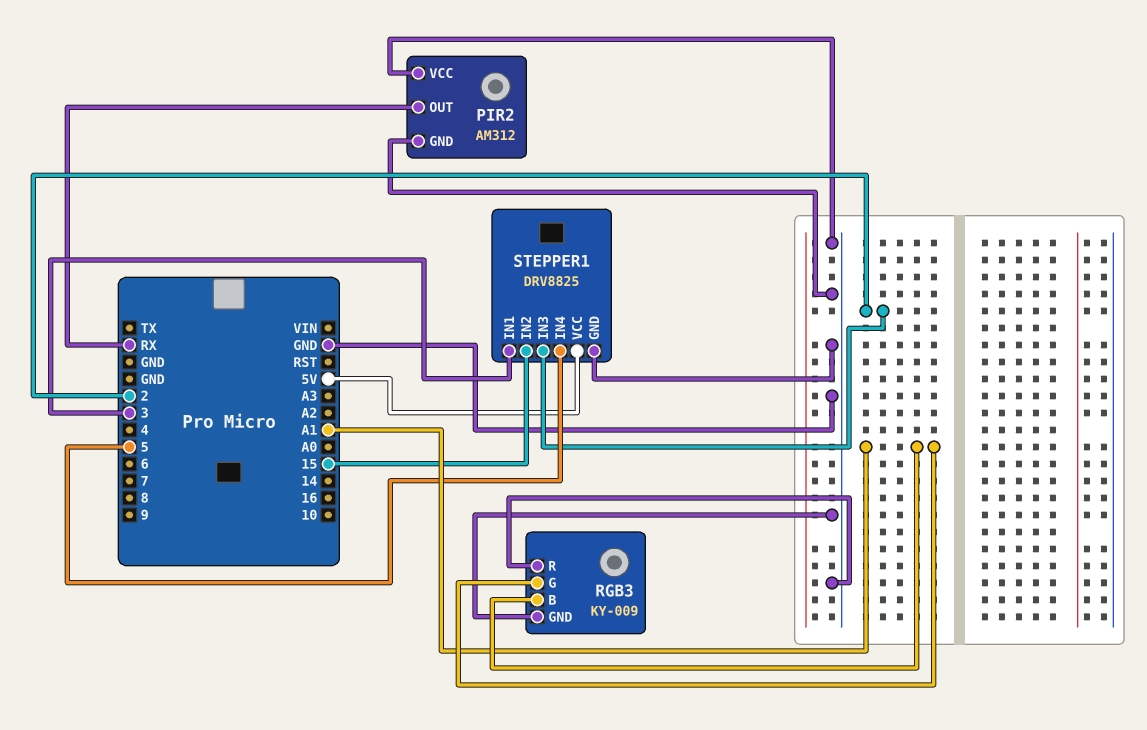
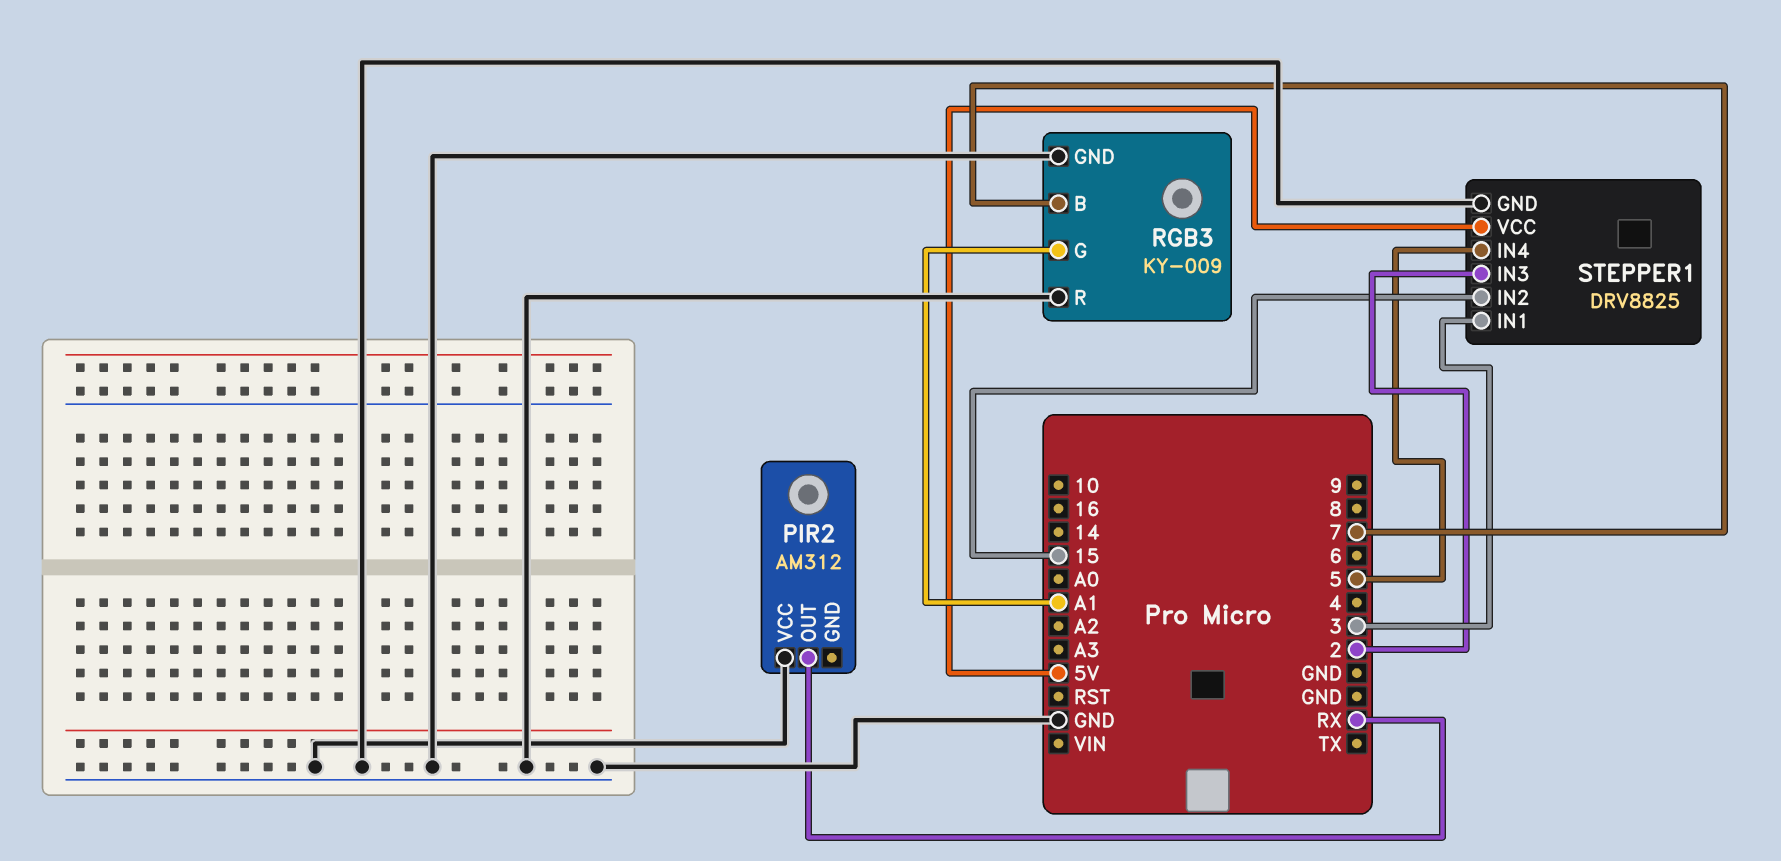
PIR2 pin GND: GND -> none
RGB3 pin B: A1 -> 7

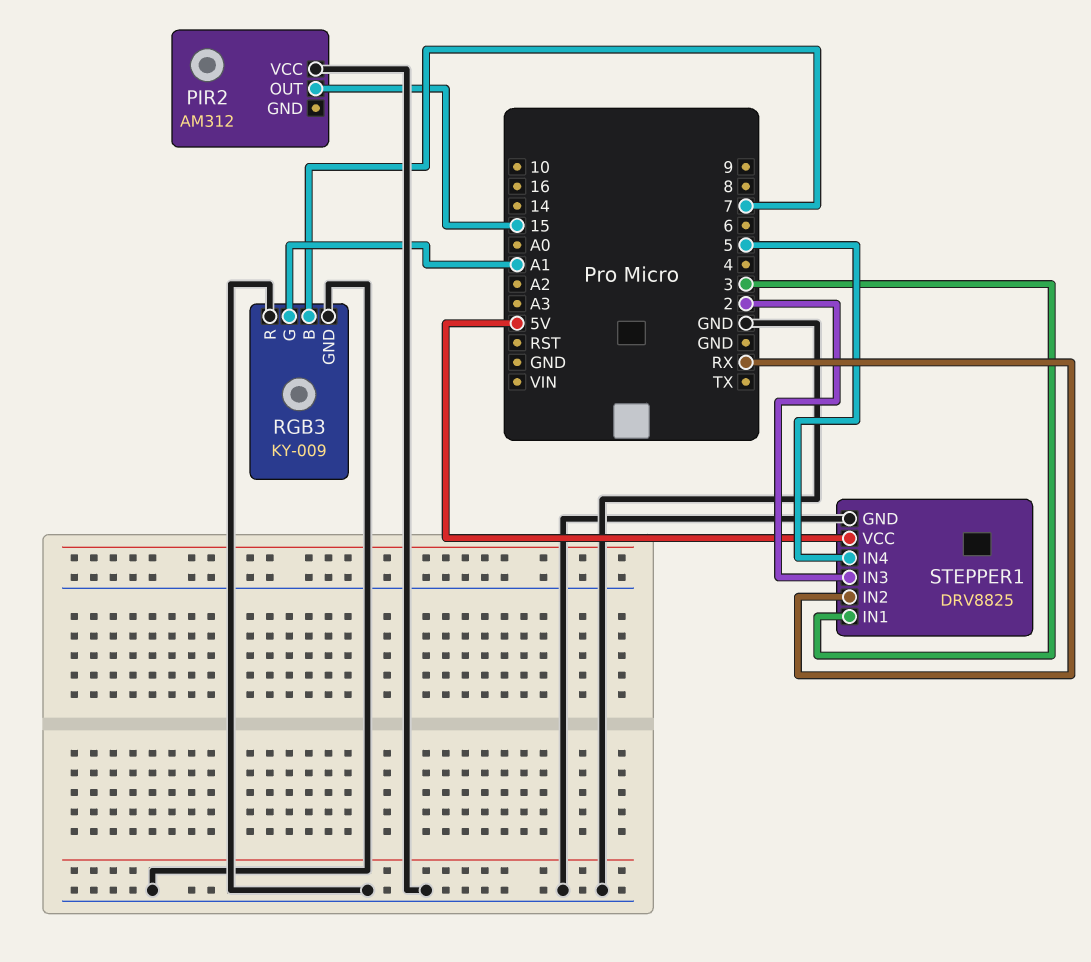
PIR2 pin OUT: RX -> 15
STEPPER1 pin IN2: 15 -> RX

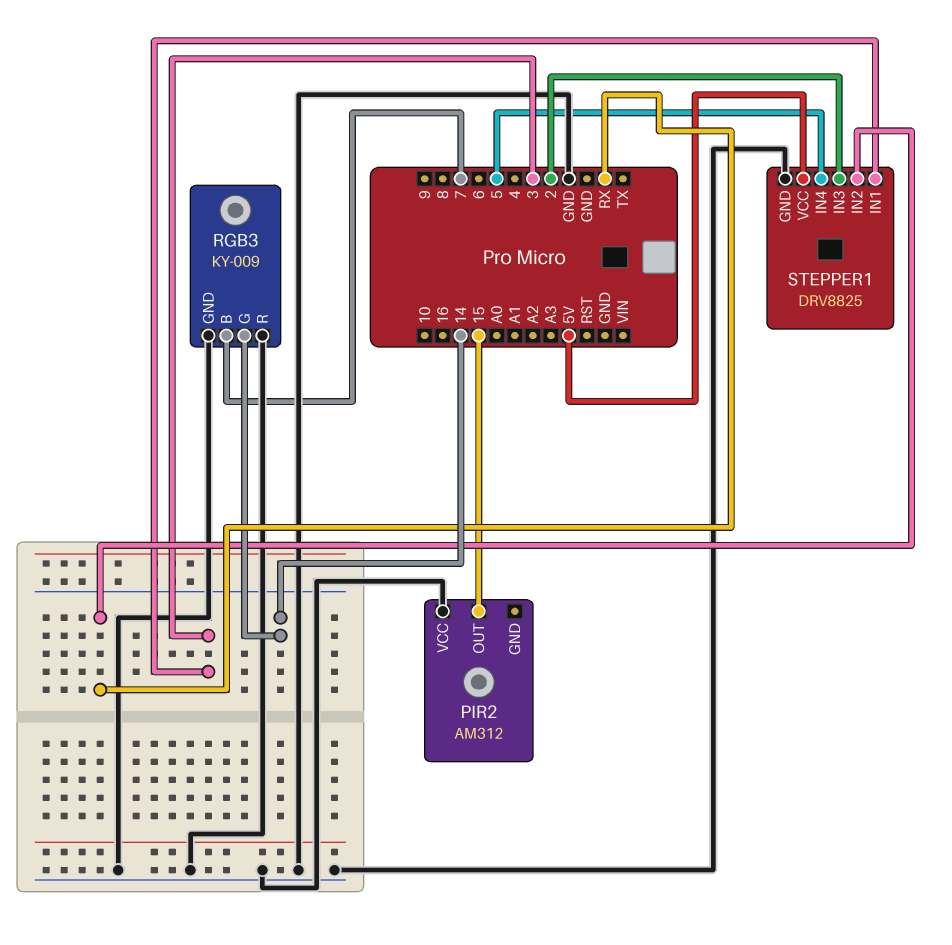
RGB3 pin G: A1 -> 14

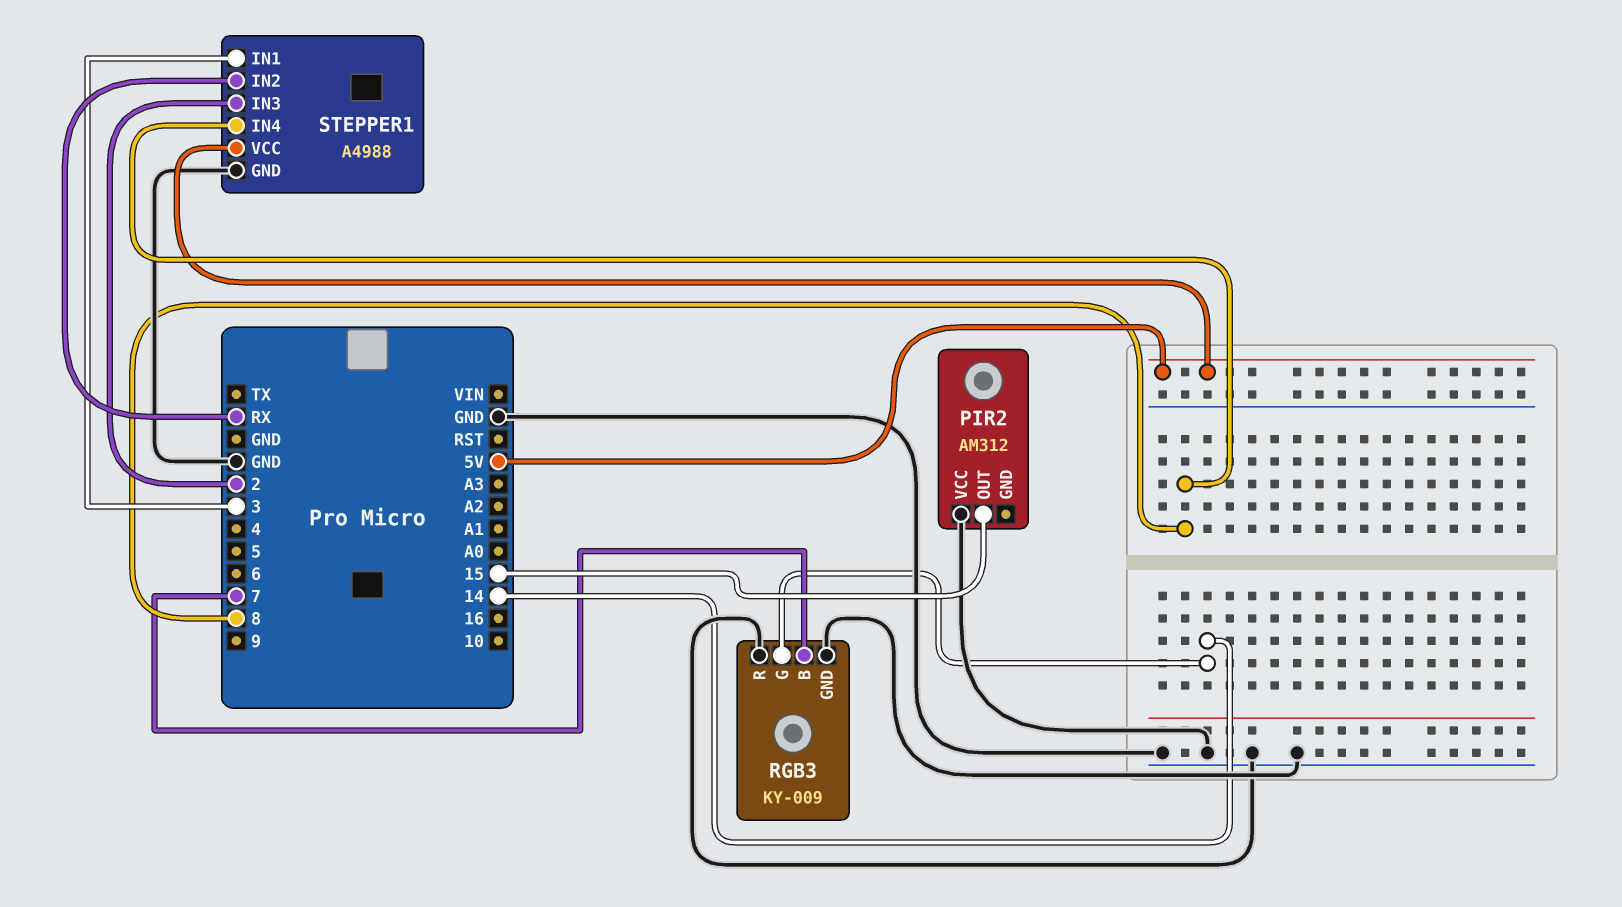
STEPPER1: DRV8825 -> A4988
STEPPER1 pin IN4: 5 -> 8

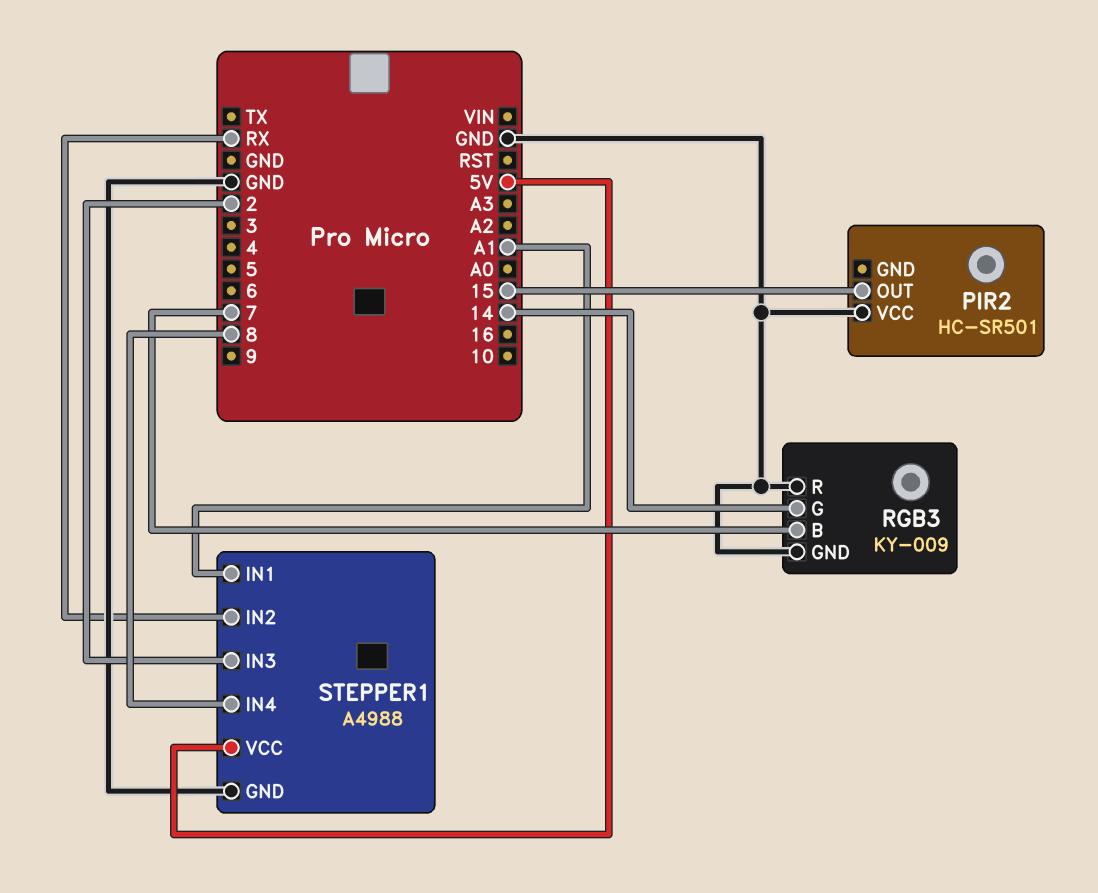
PIR2: AM312 -> HC-SR501
STEPPER1 pin IN1: 3 -> A1

